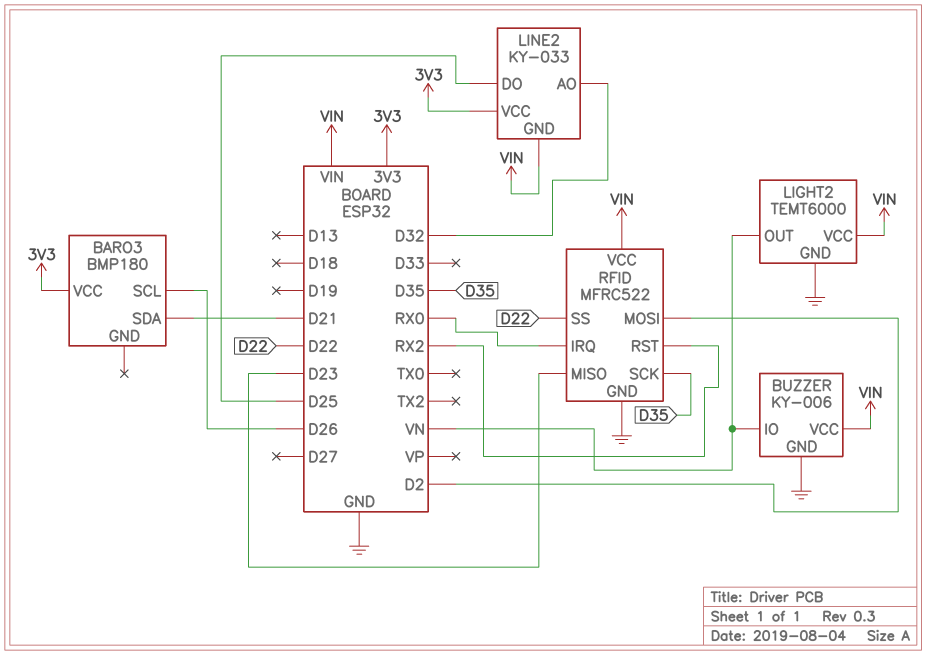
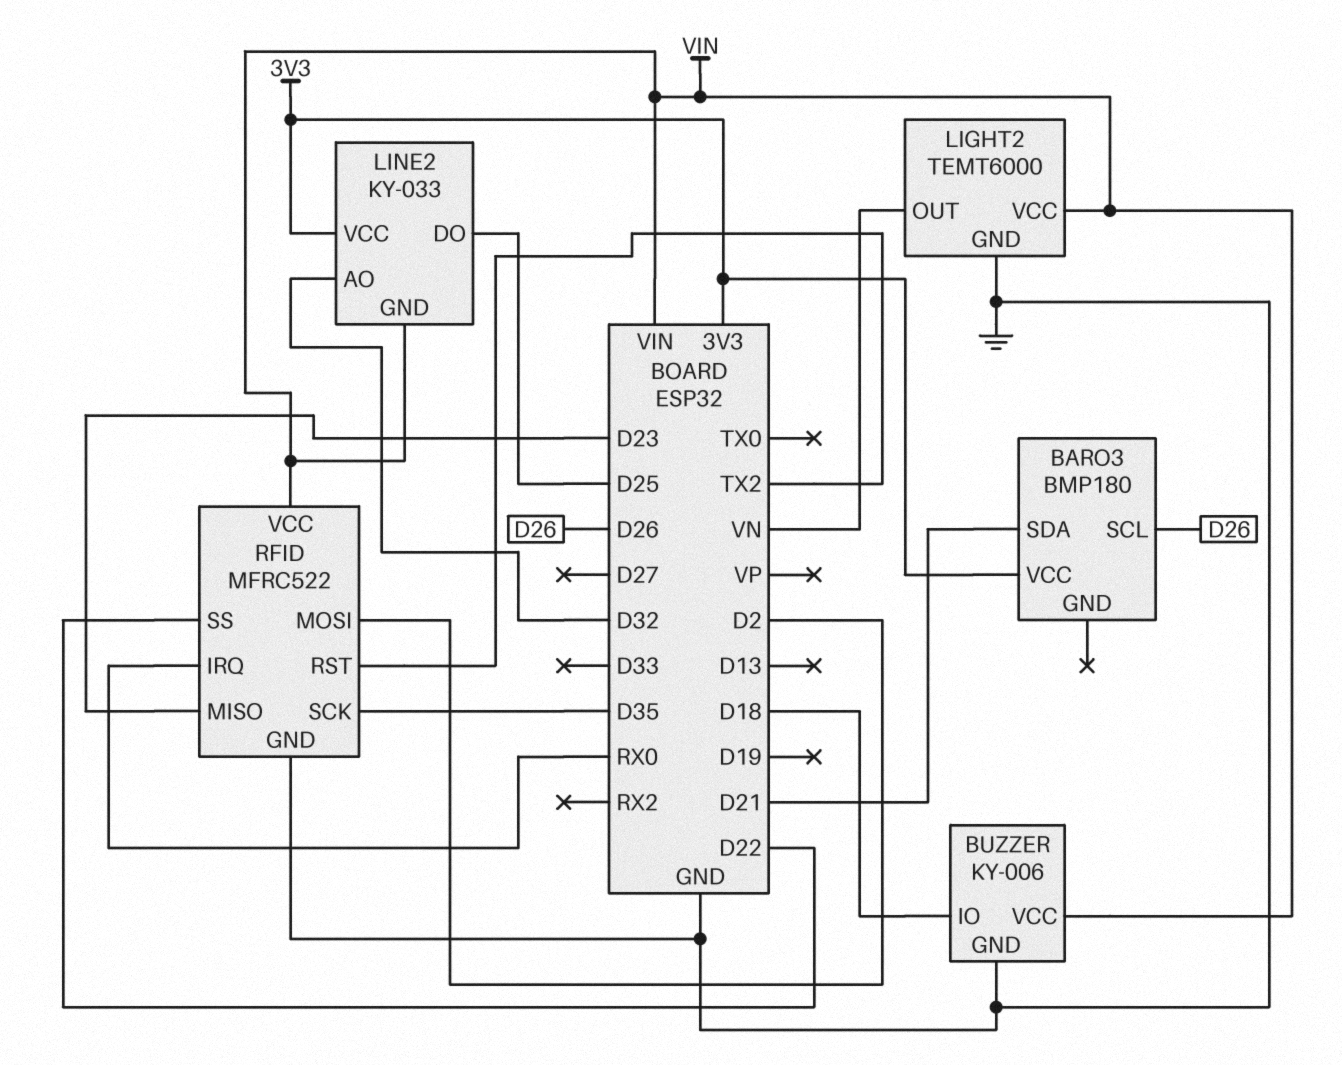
BUZZER pin IO: VN -> D18
RFID pin RST: RX2 -> TX2

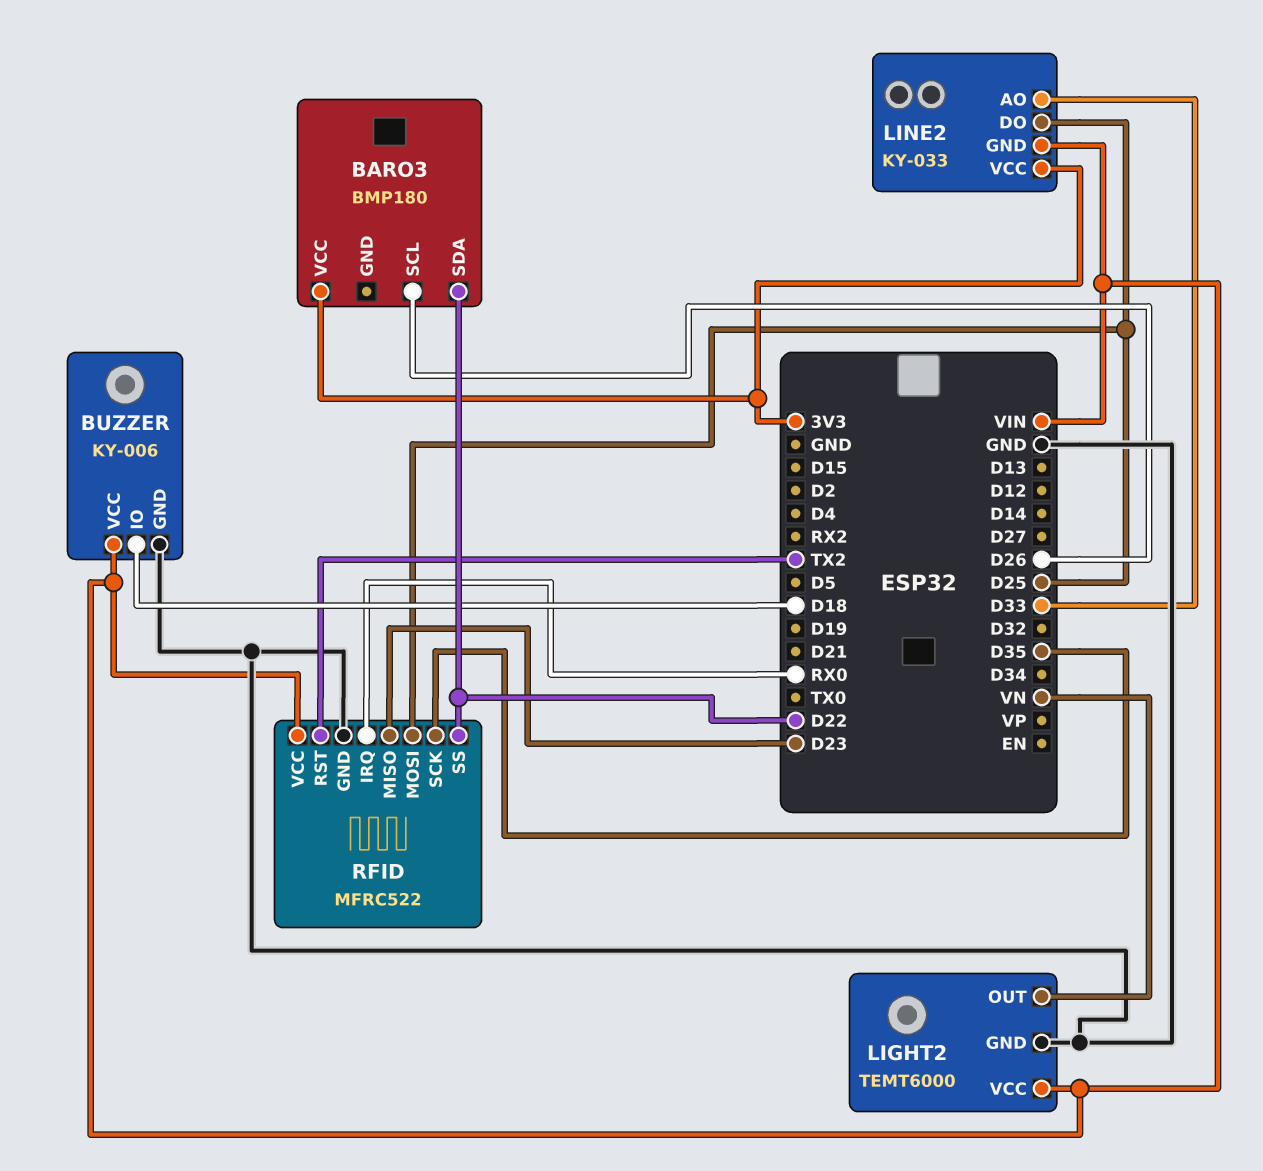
BARO3 pin SDA: D21 -> D22
LINE2 pin AO: D32 -> D33
RFID pin MOSI: D2 -> D25

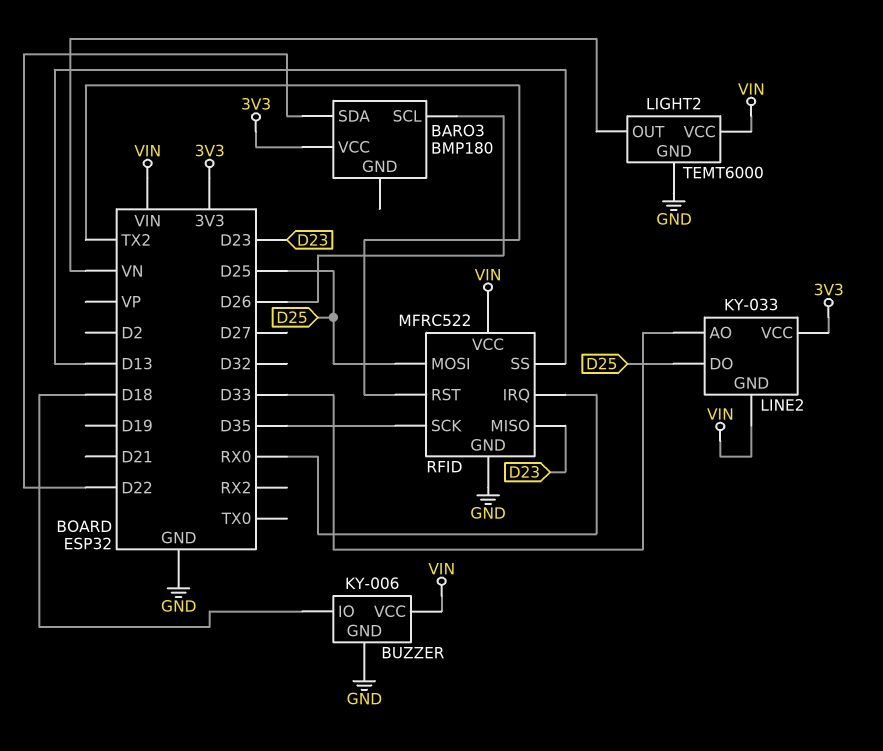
RFID pin SS: D22 -> D13

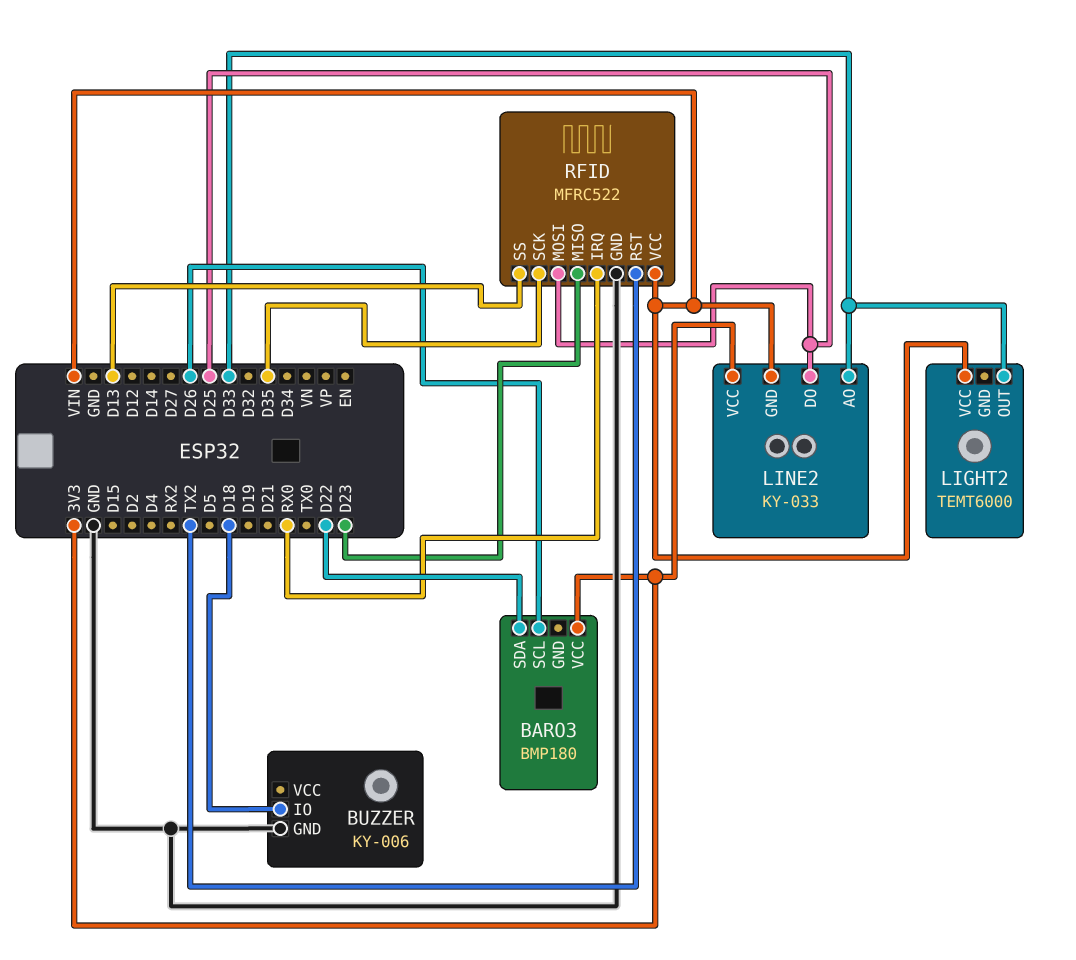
BUZZER pin VCC: VIN -> none
LIGHT2 pin GND: GND -> none
LIGHT2 pin OUT: VN -> D33

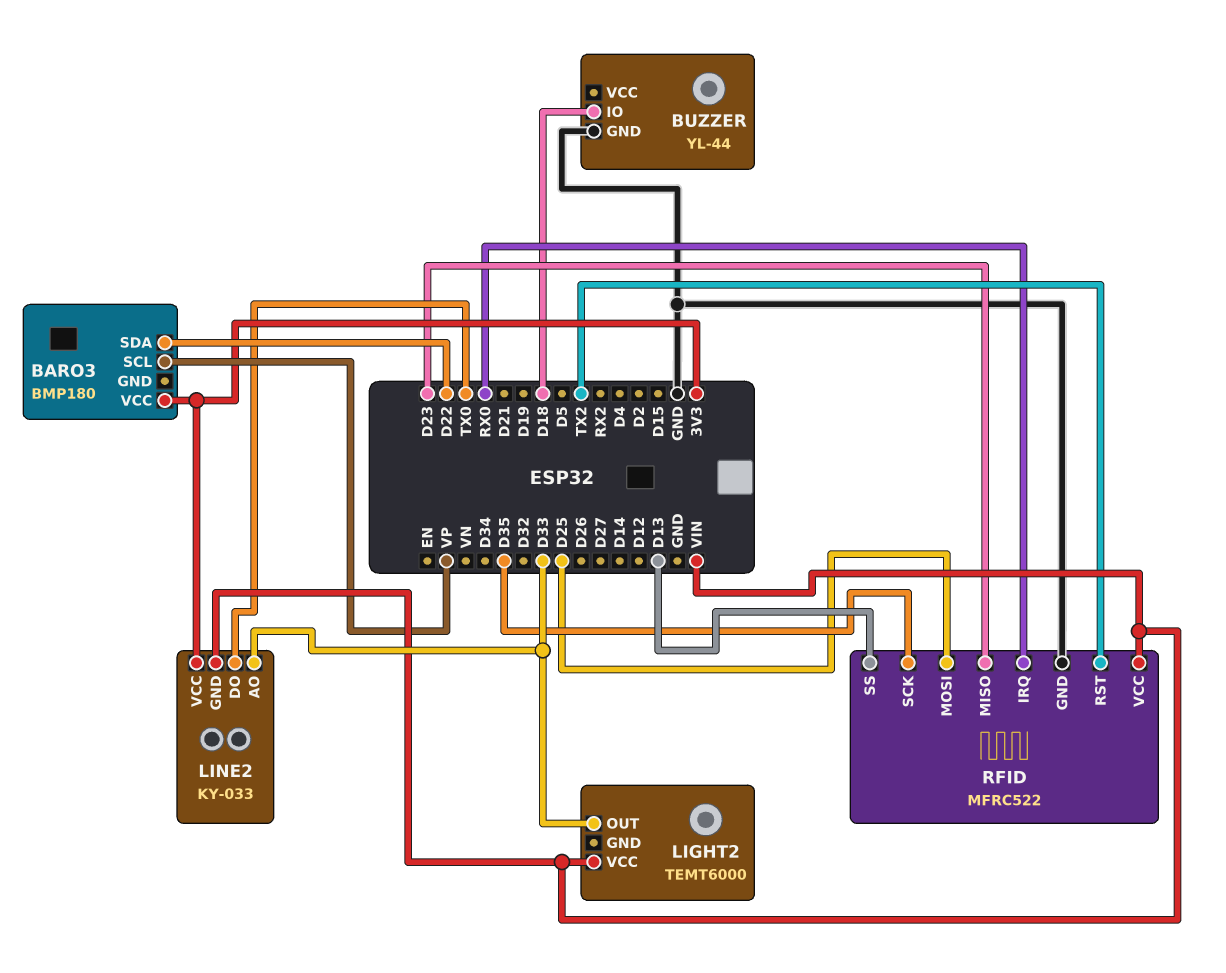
BARO3 pin SCL: D26 -> VP
BUZZER: KY-006 -> YL-44
LINE2 pin DO: D25 -> TX0

